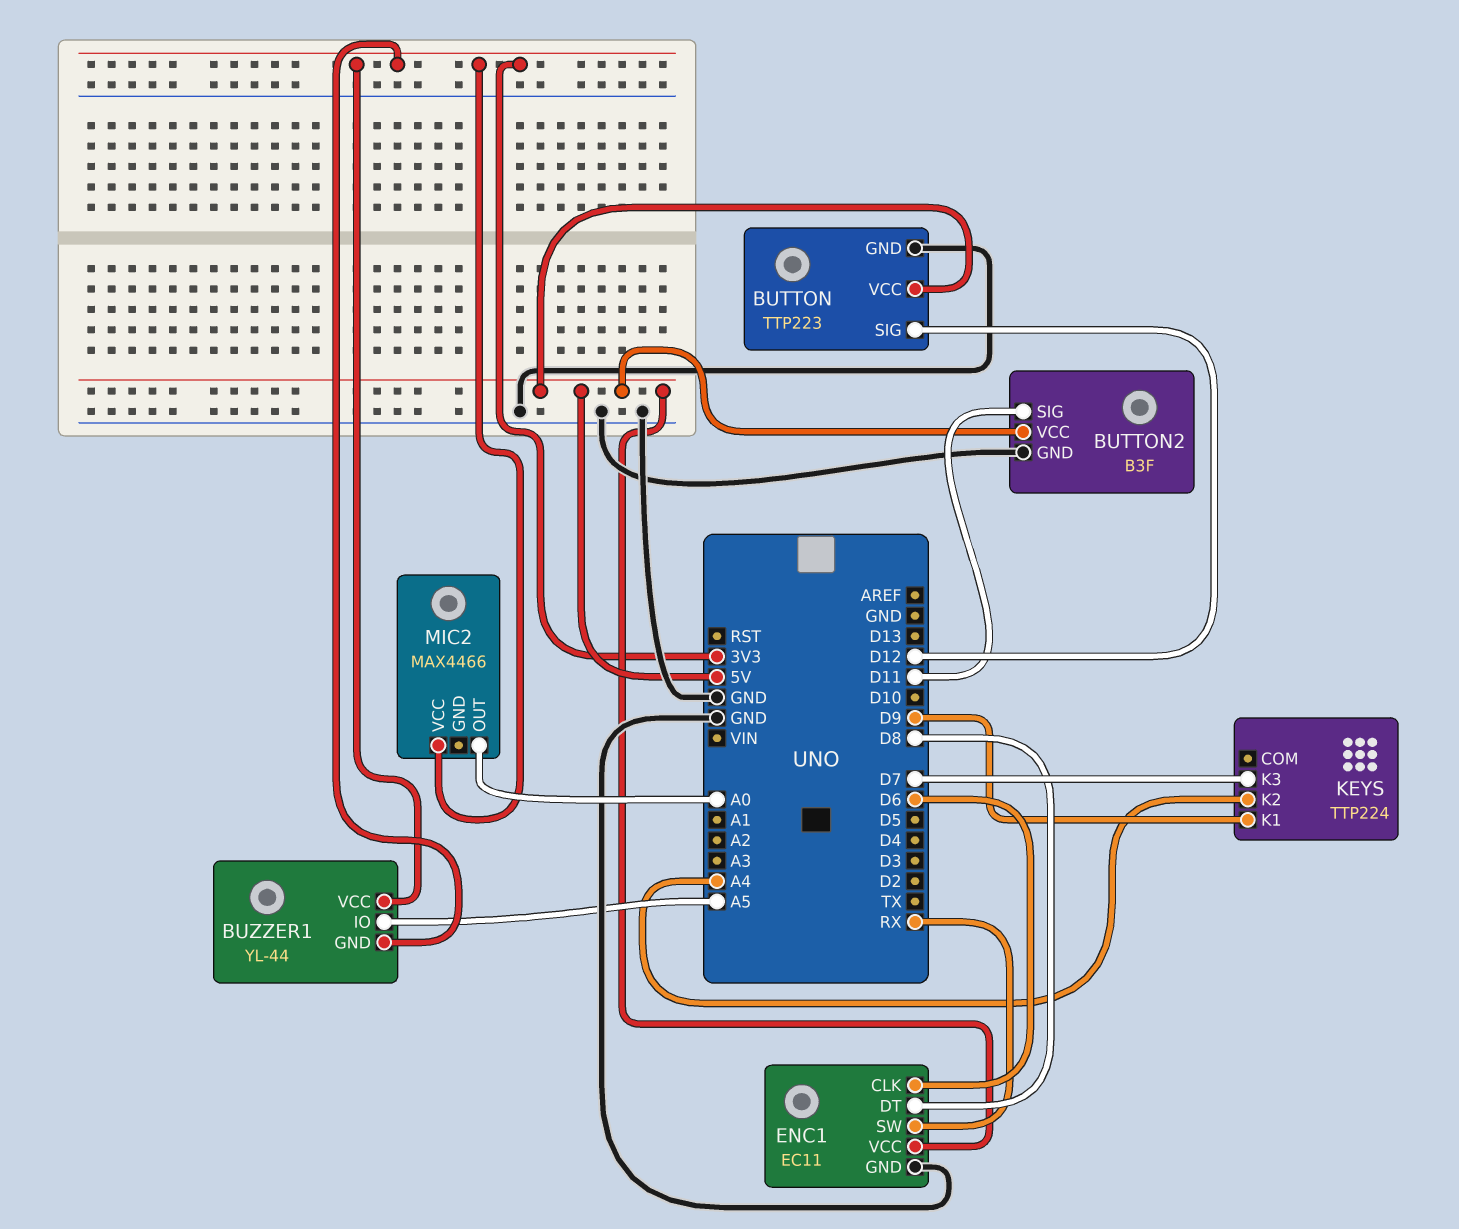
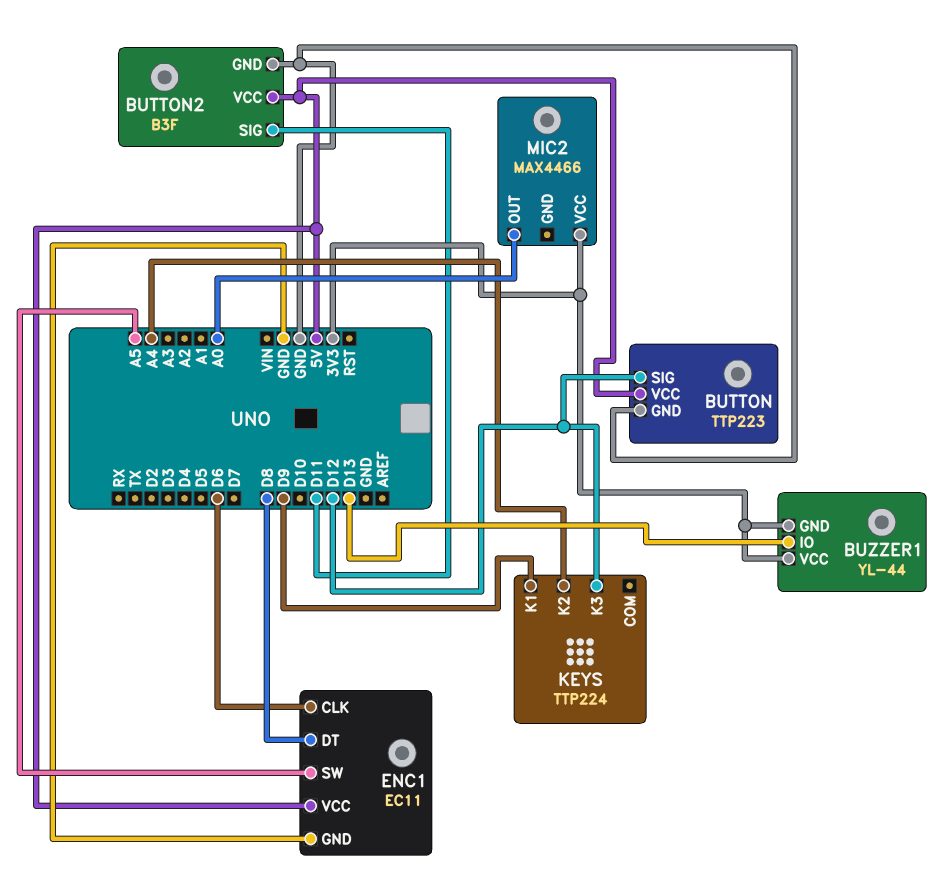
BUZZER1 pin IO: A5 -> D13
ENC1 pin SW: RX -> A5
KEYS pin K3: D7 -> D12

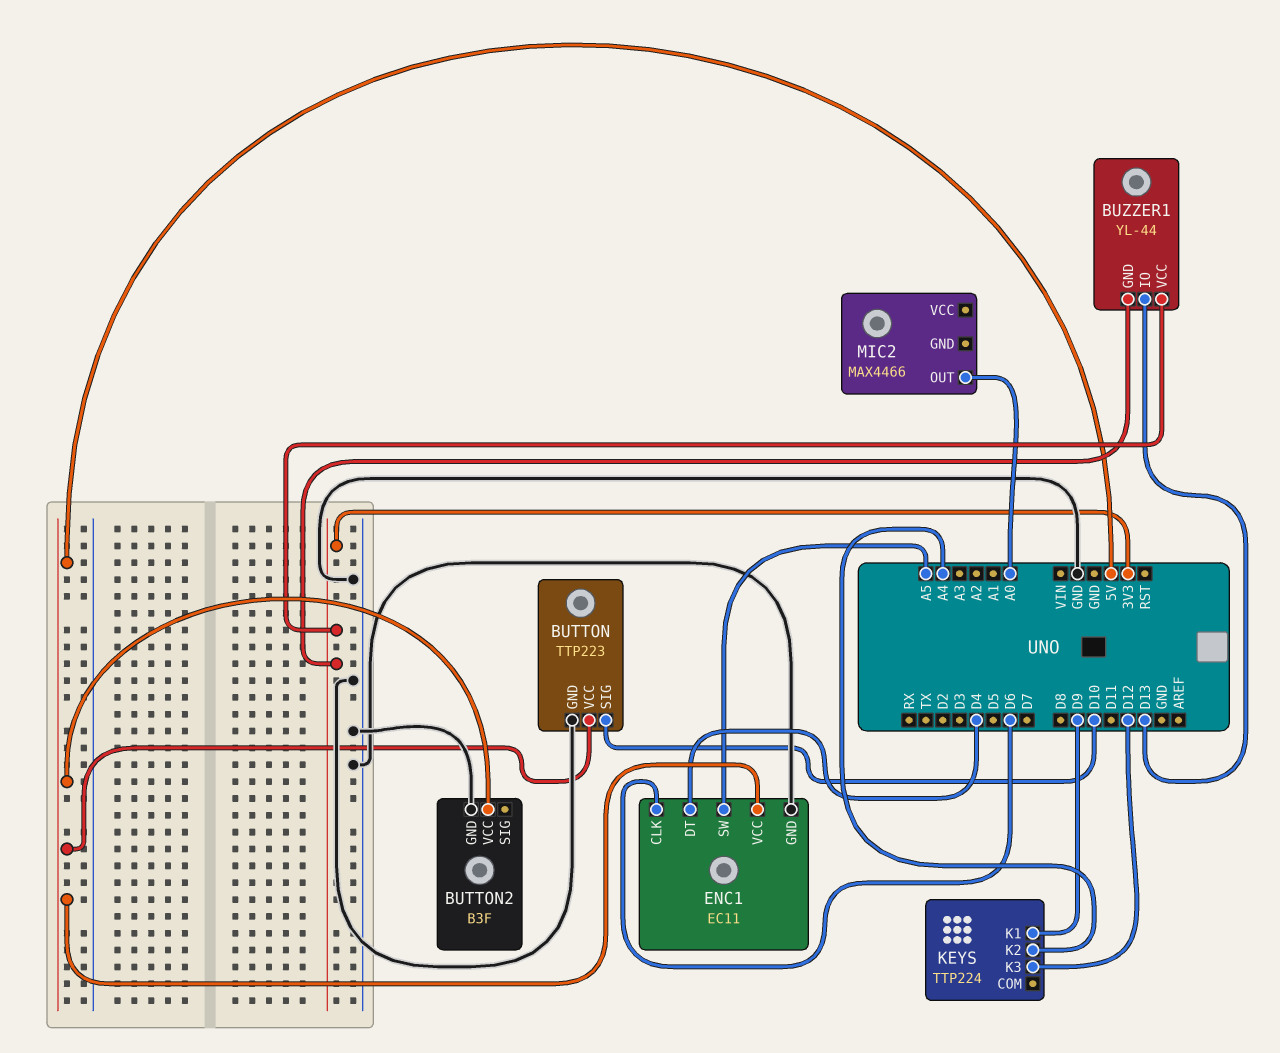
BUTTON pin SIG: D12 -> D10
BUTTON2 pin SIG: D11 -> none
ENC1 pin DT: D8 -> D4
MIC2 pin VCC: 3V3 -> none

